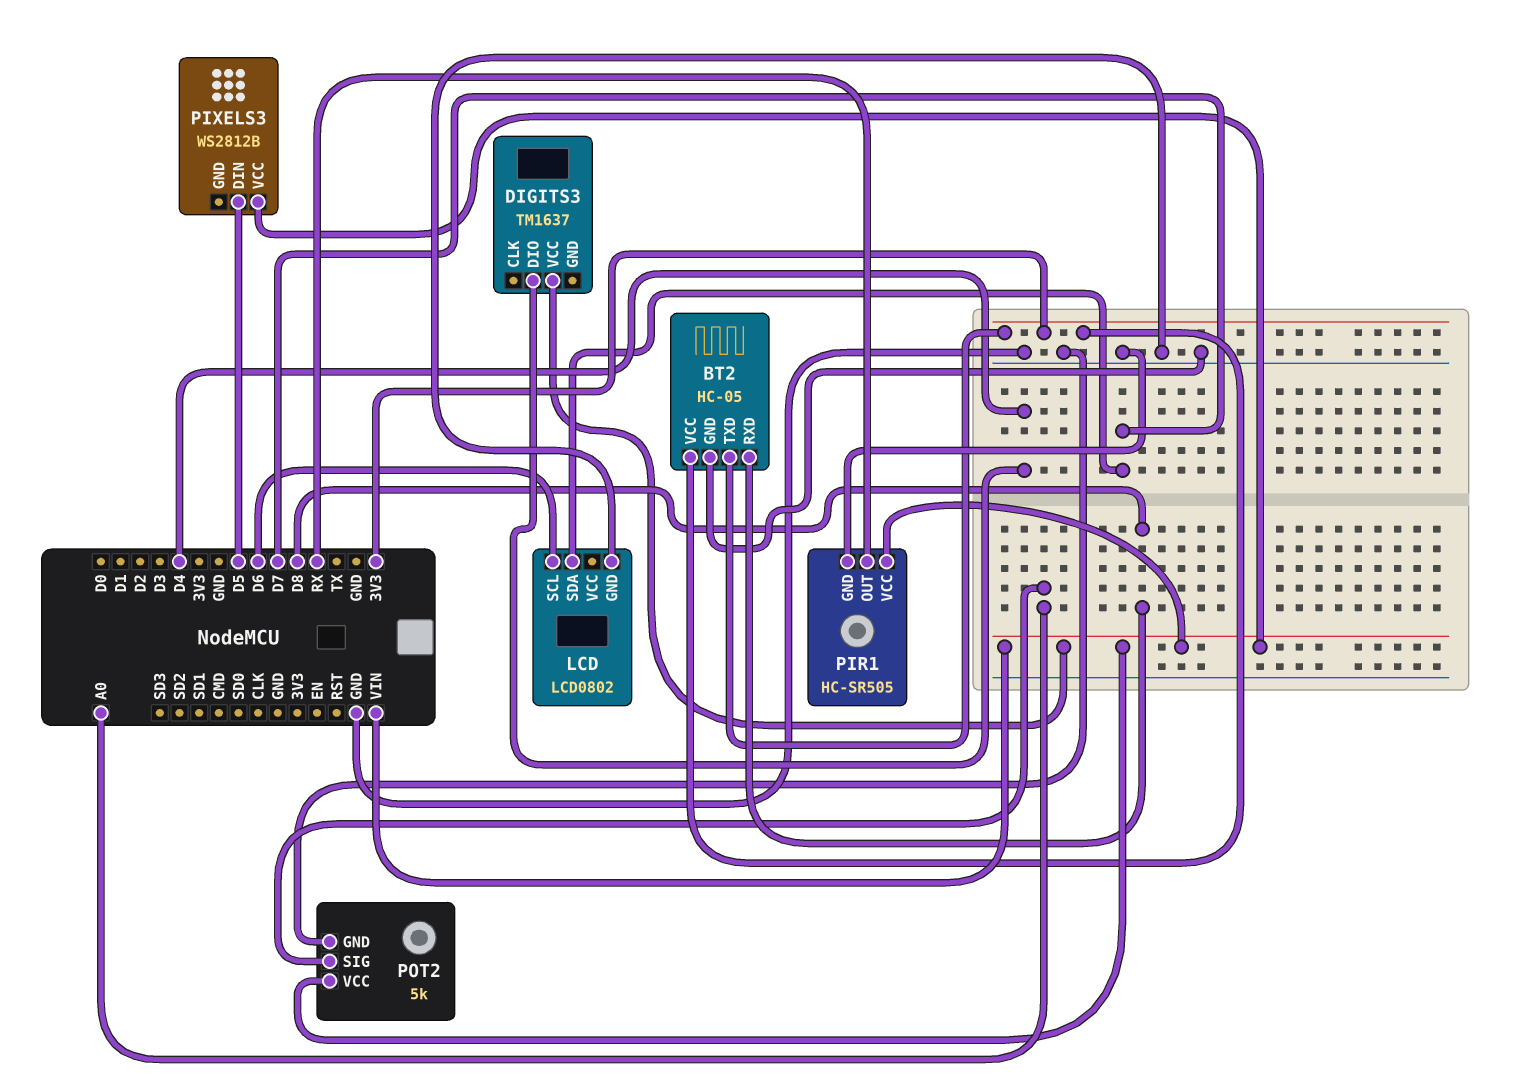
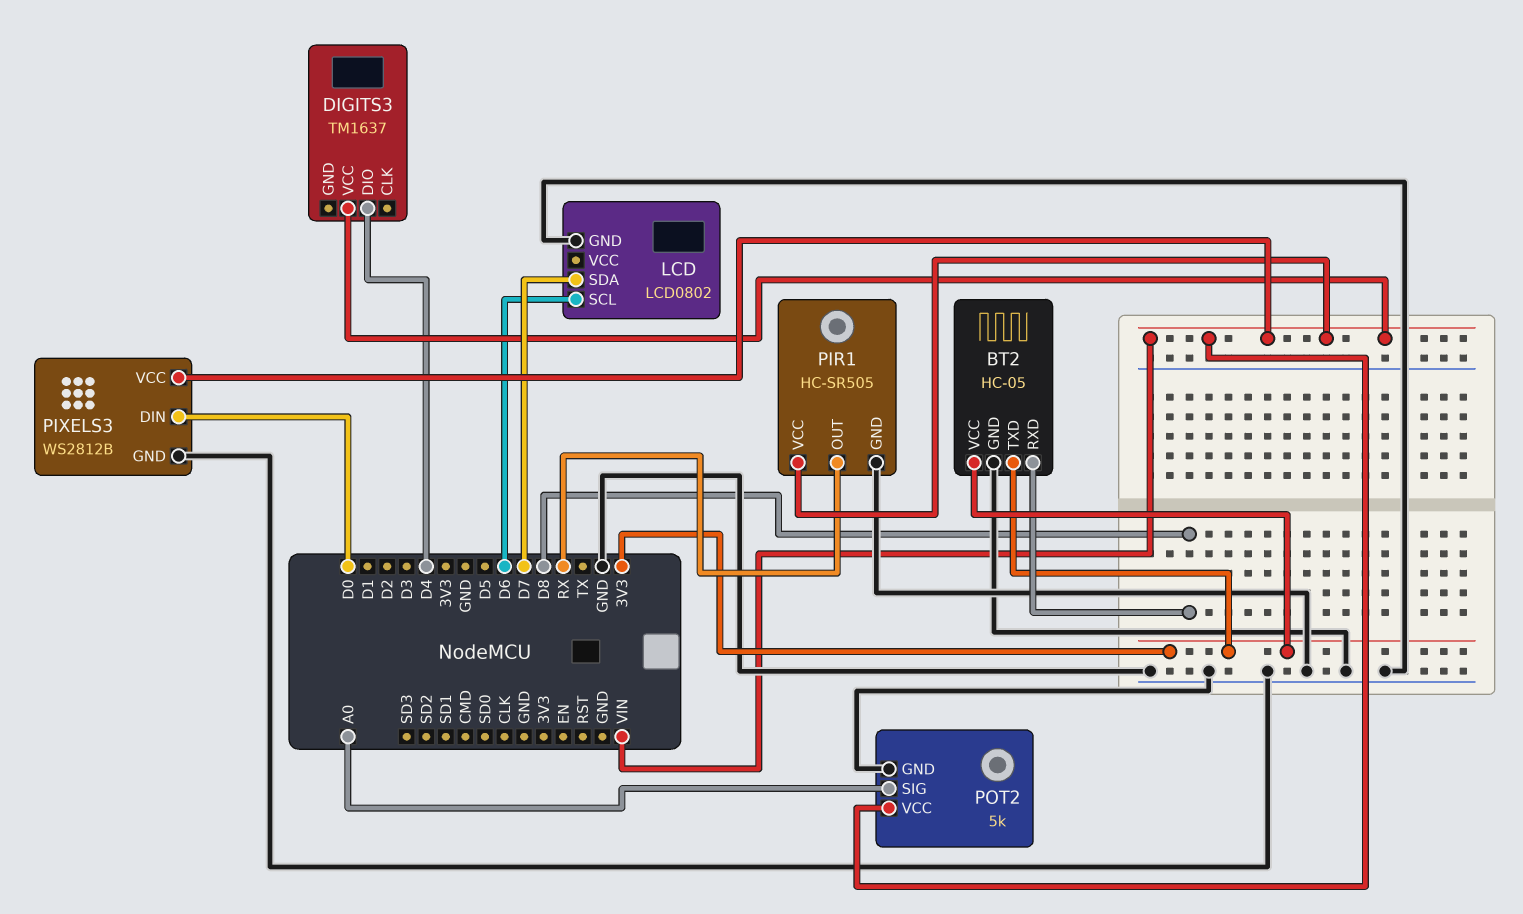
PIXELS3 pin DIN: D5 -> D0
PIXELS3 pin GND: none -> GND

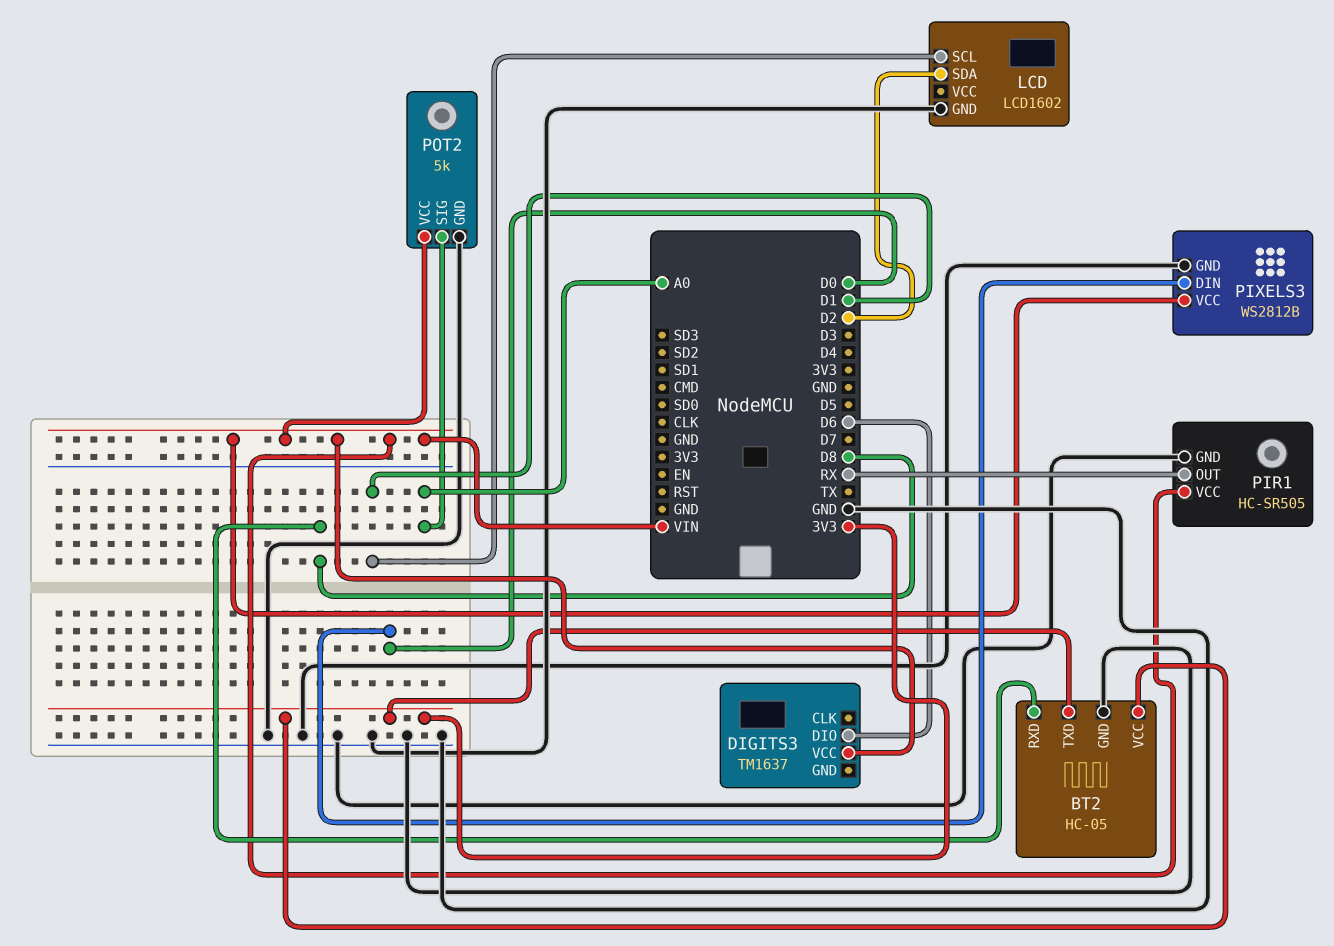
DIGITS3 pin DIO: D4 -> D6
LCD: LCD0802 -> LCD1602
LCD pin SCL: D6 -> D1
LCD pin SDA: D7 -> D2

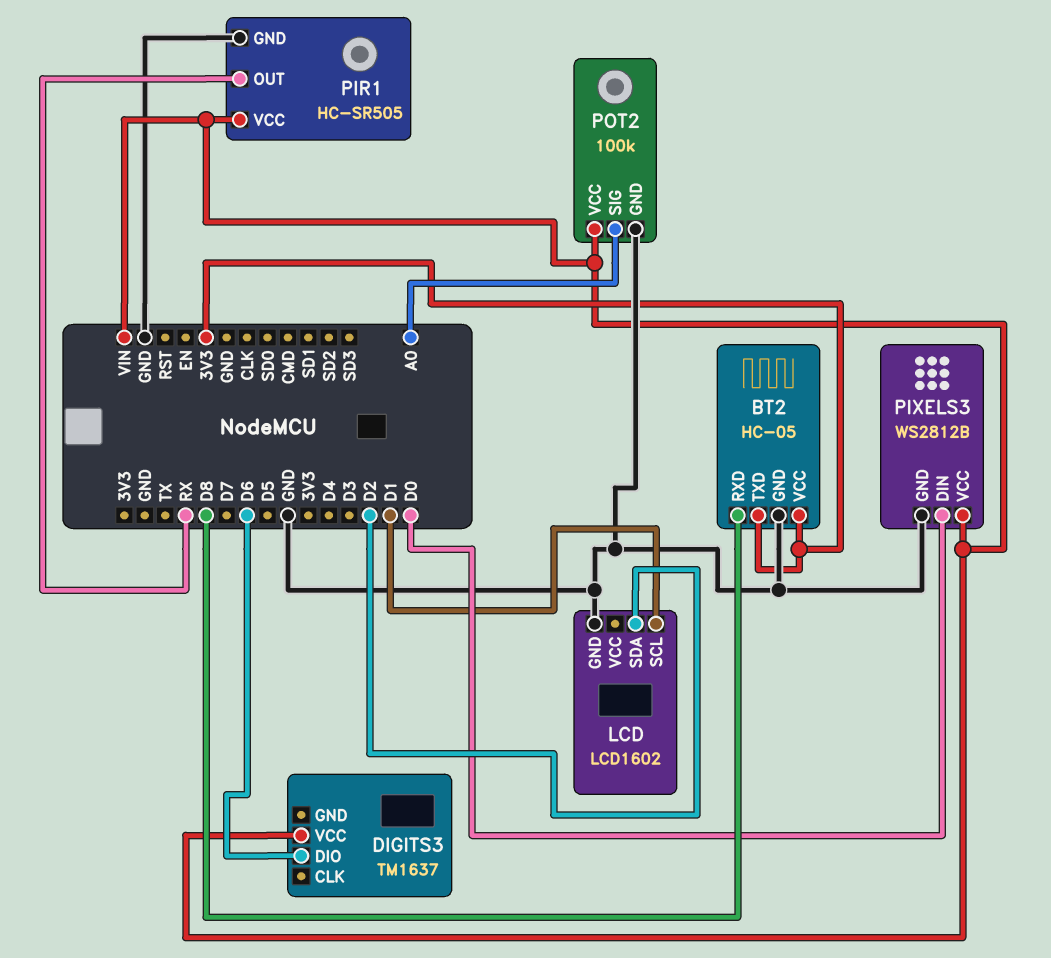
POT2: 5k -> 100k

